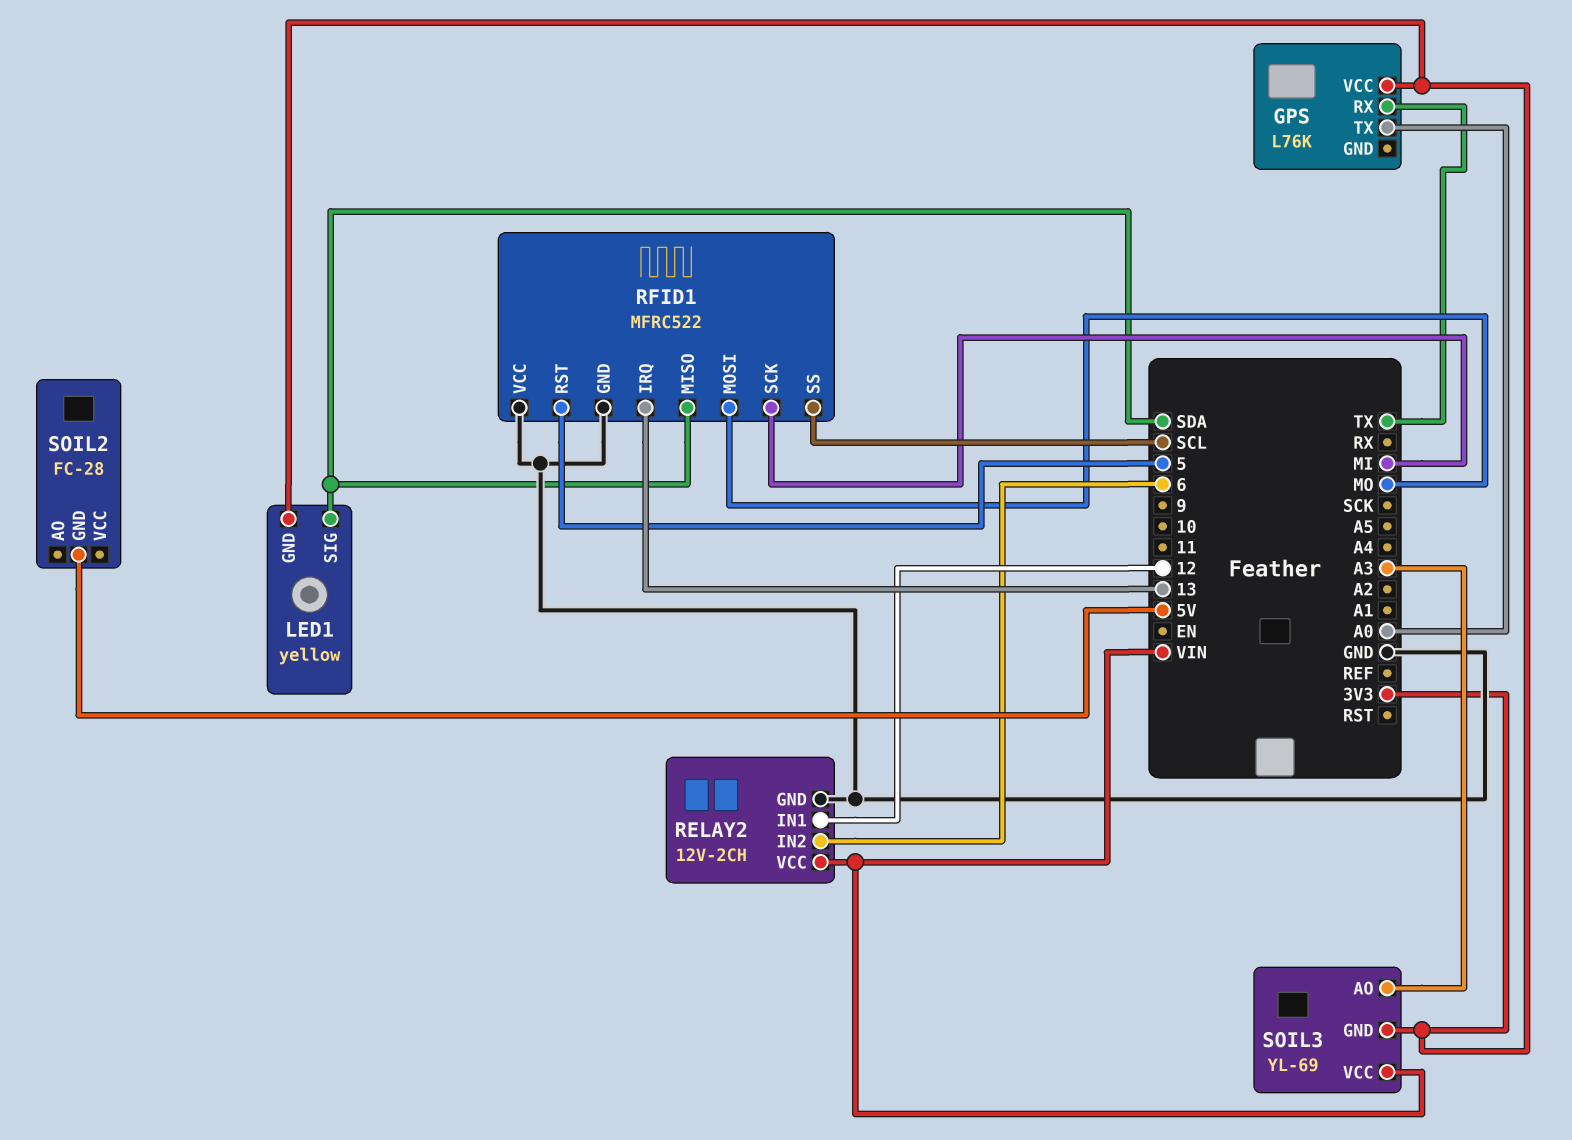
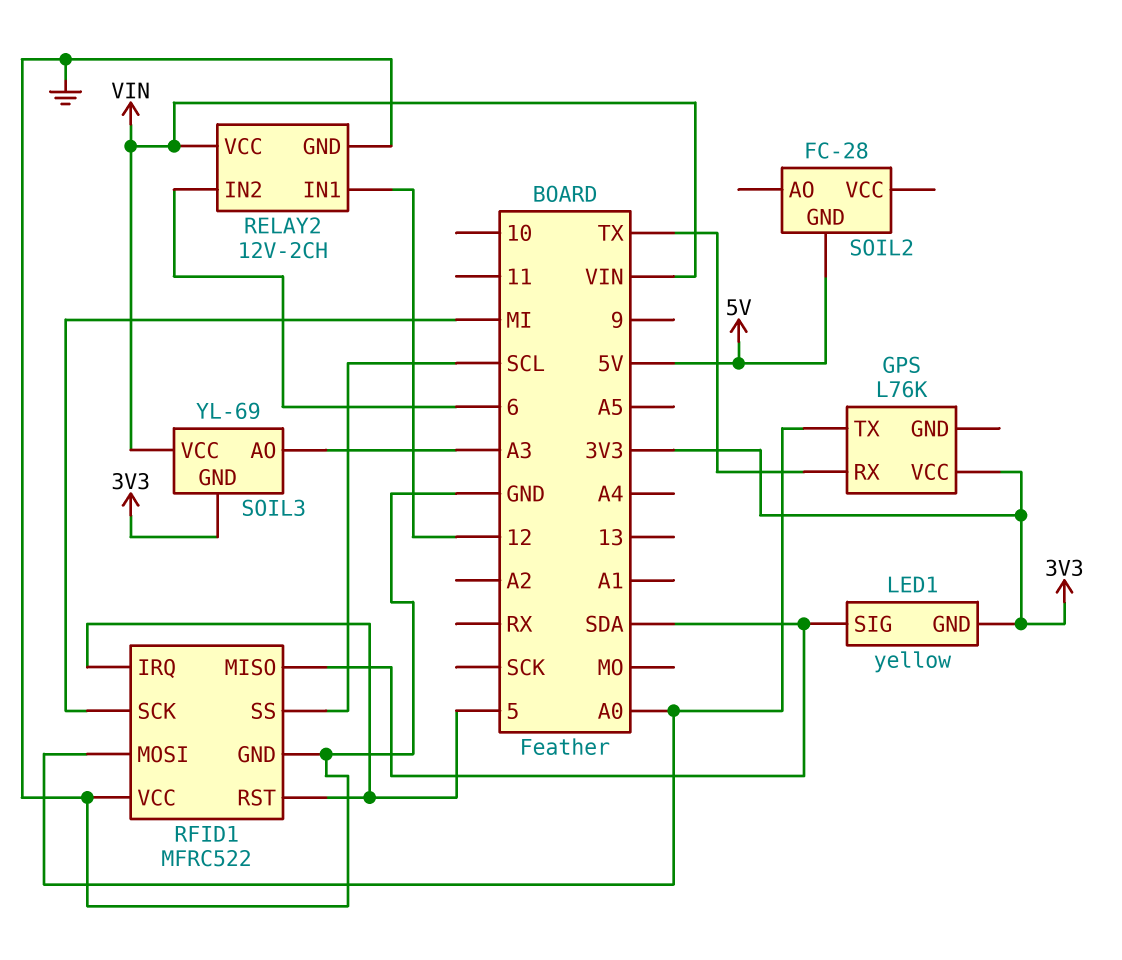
RFID1 pin IRQ: 13 -> 5
RFID1 pin MOSI: MO -> A0

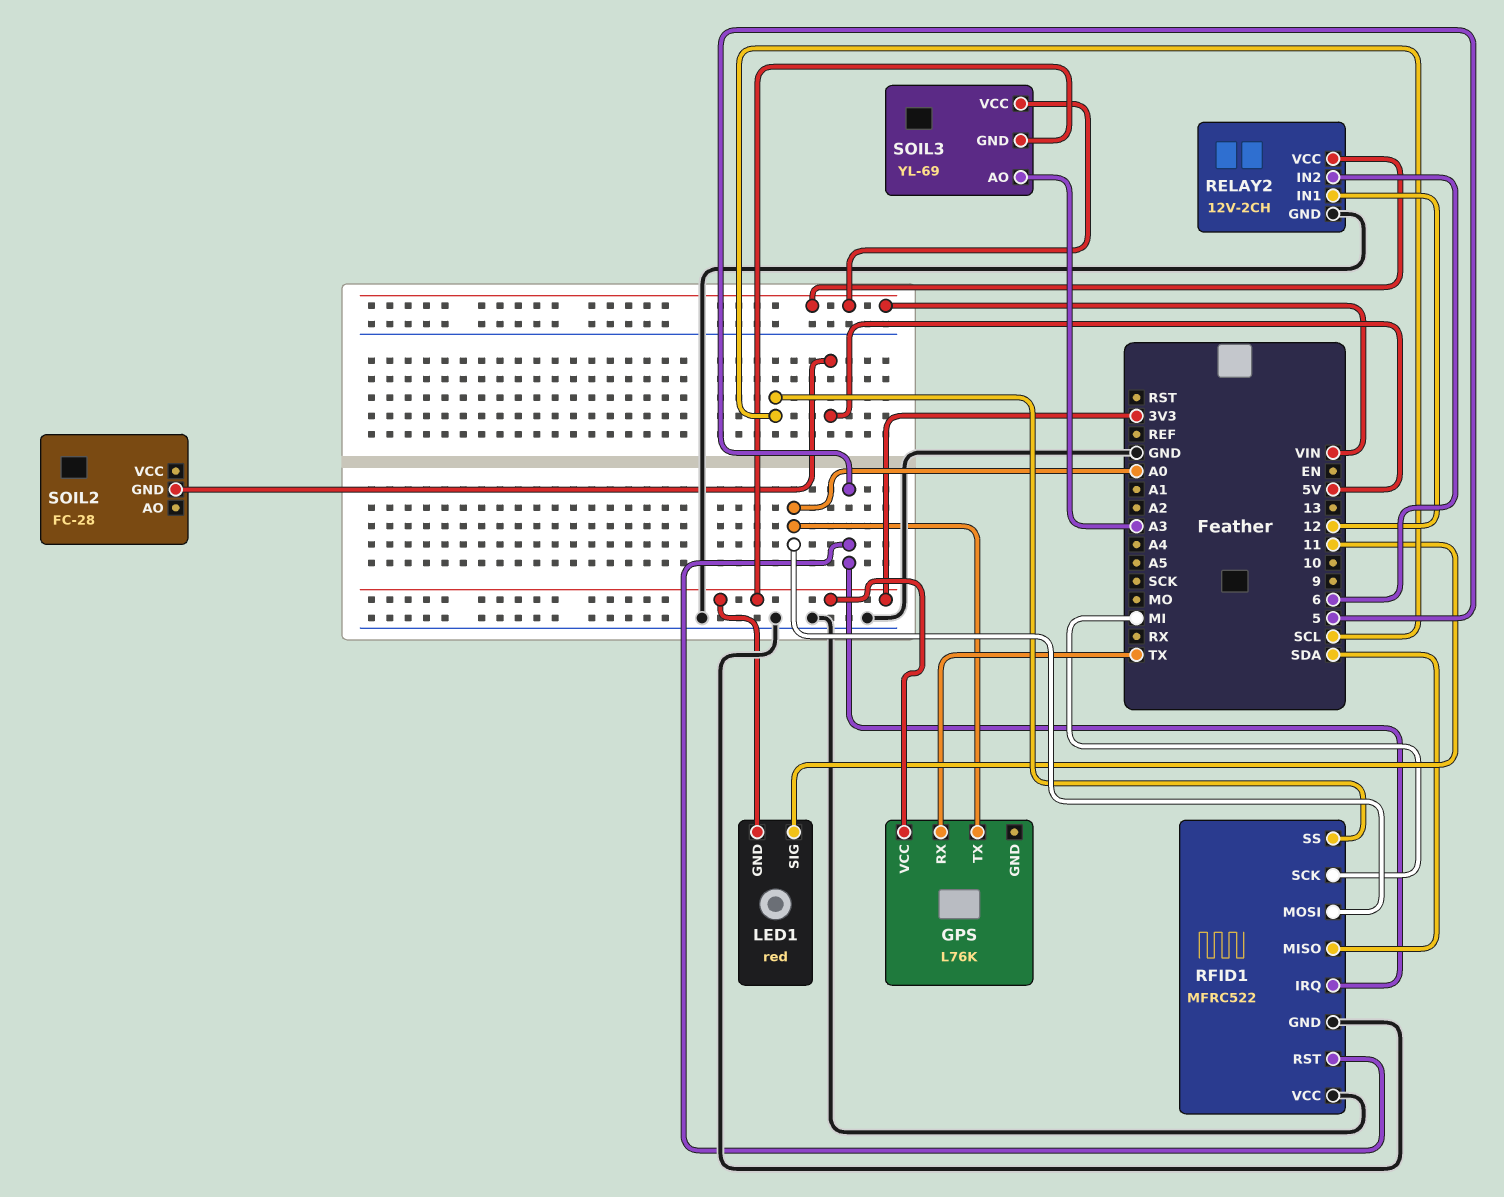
LED1: yellow -> red
LED1 pin SIG: SDA -> 11

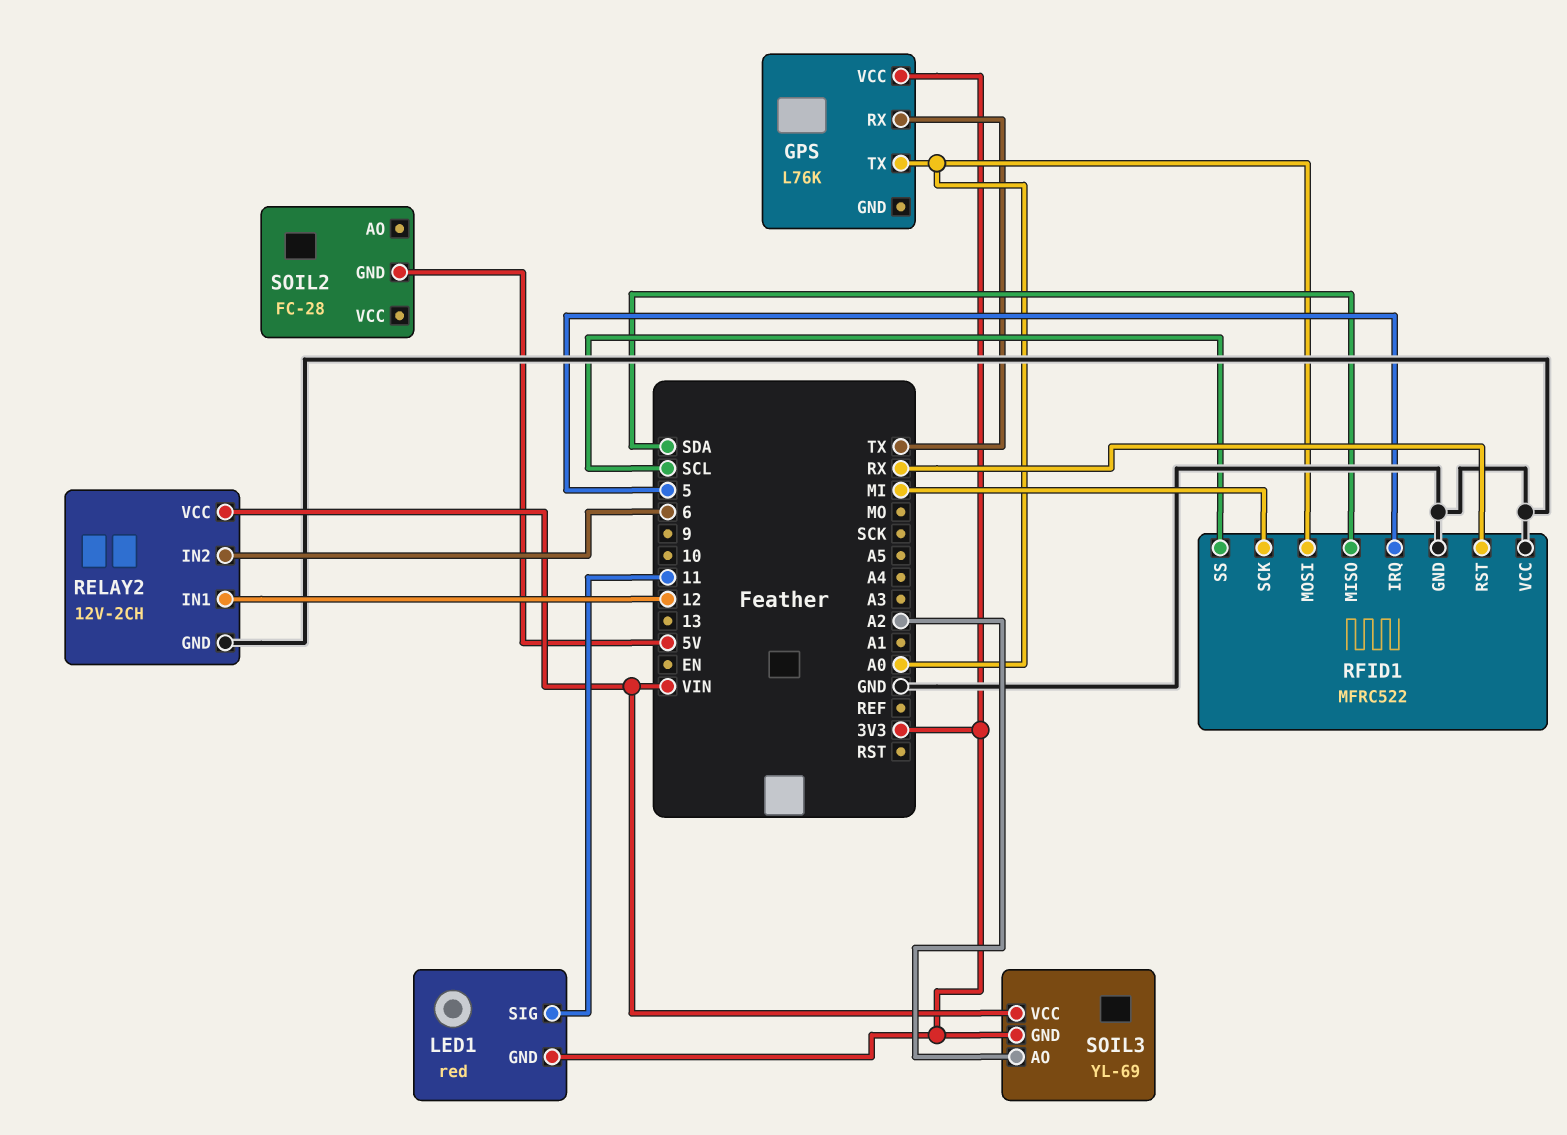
RFID1 pin RST: 5 -> RX
SOIL3 pin AO: A3 -> A2

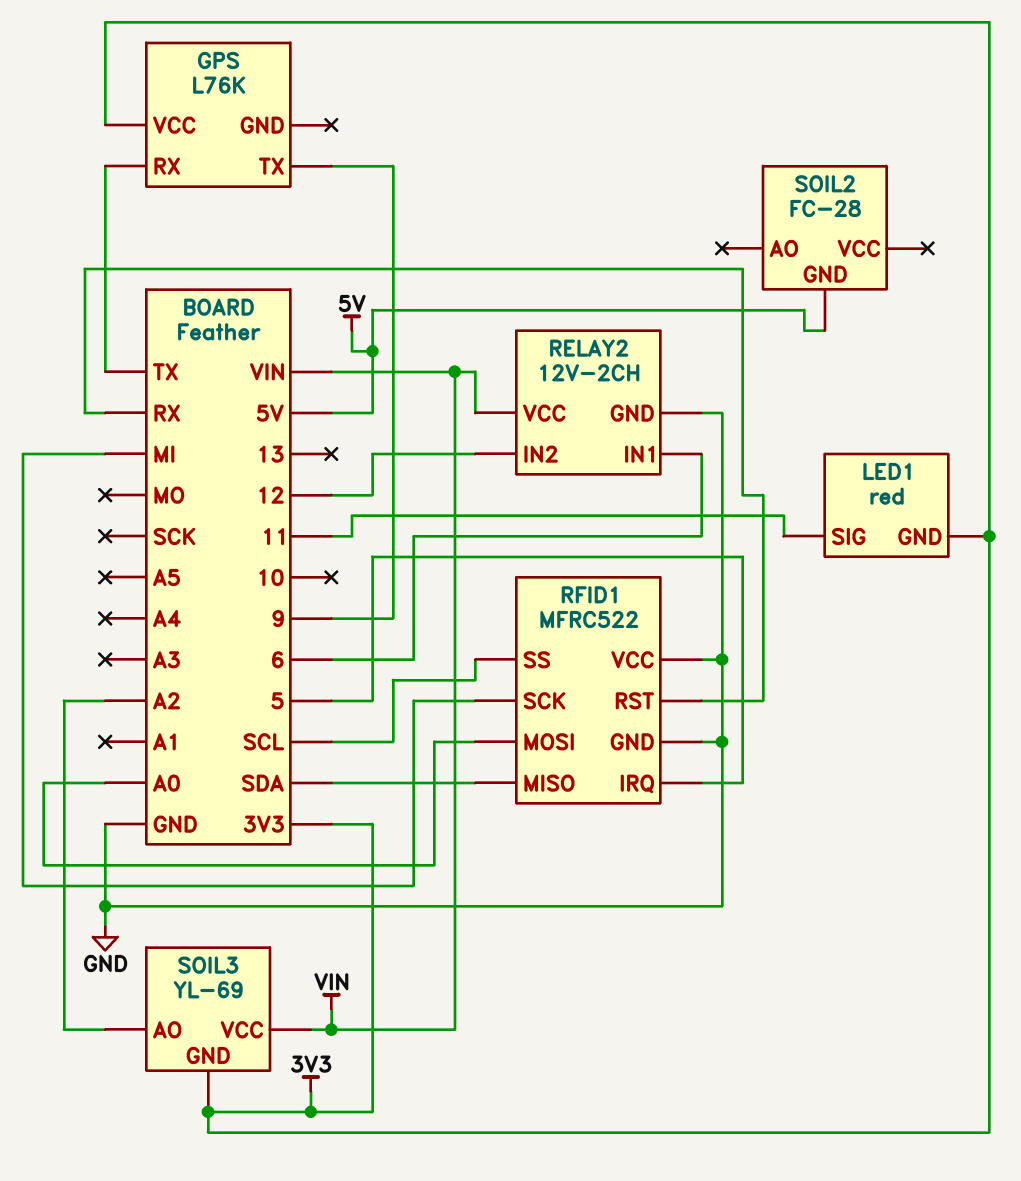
GPS pin TX: A0 -> 9
RELAY2 pin IN1: 12 -> 6
RELAY2 pin IN2: 6 -> 12

